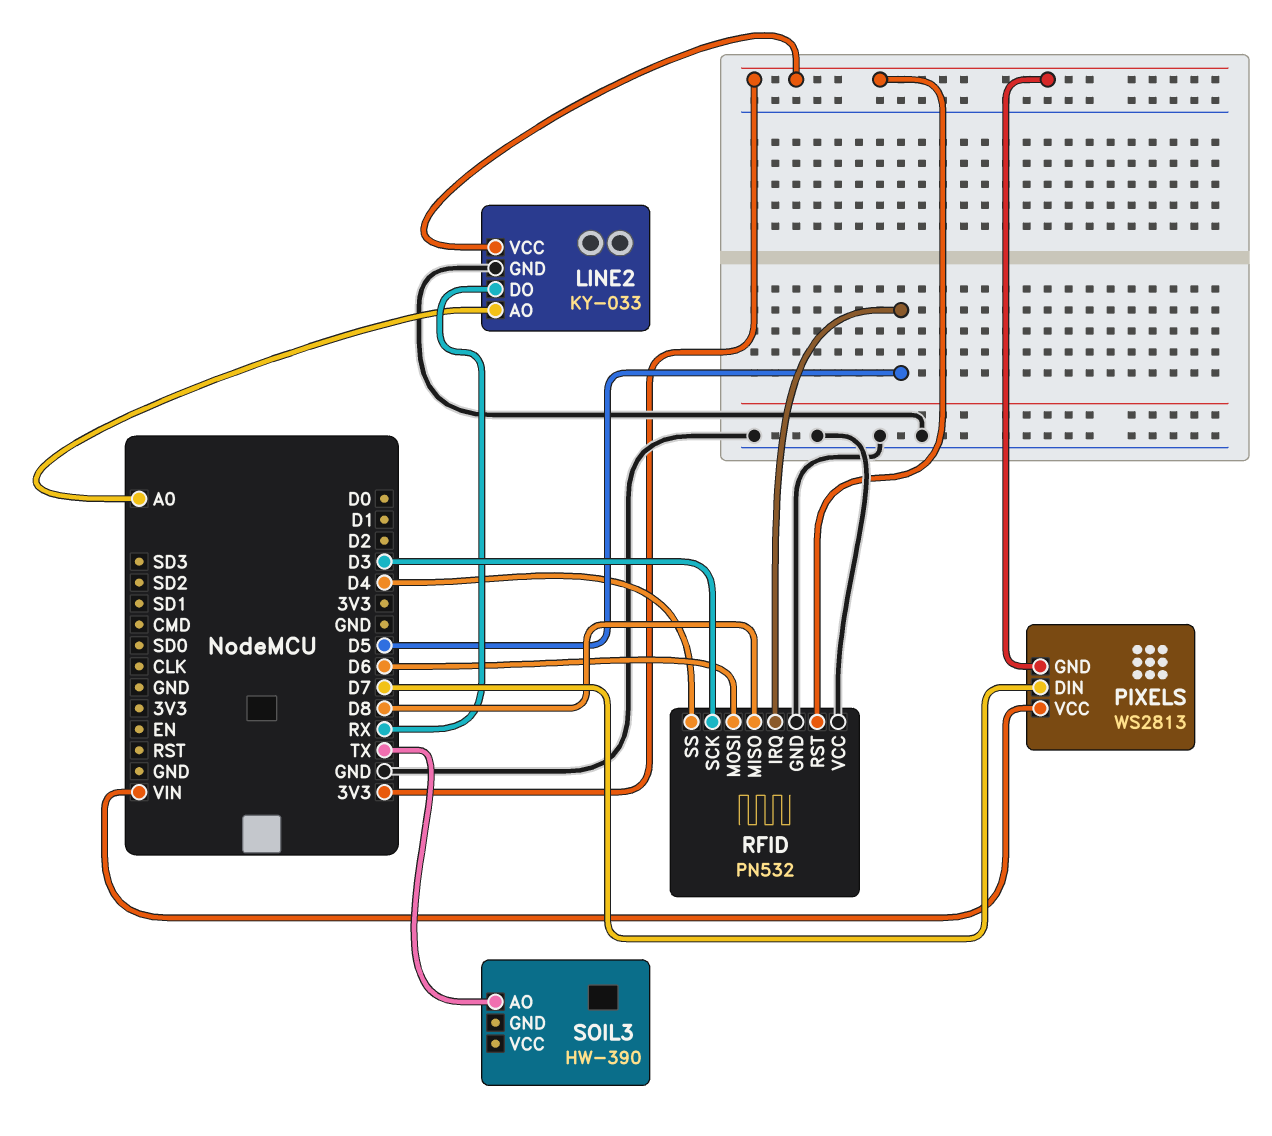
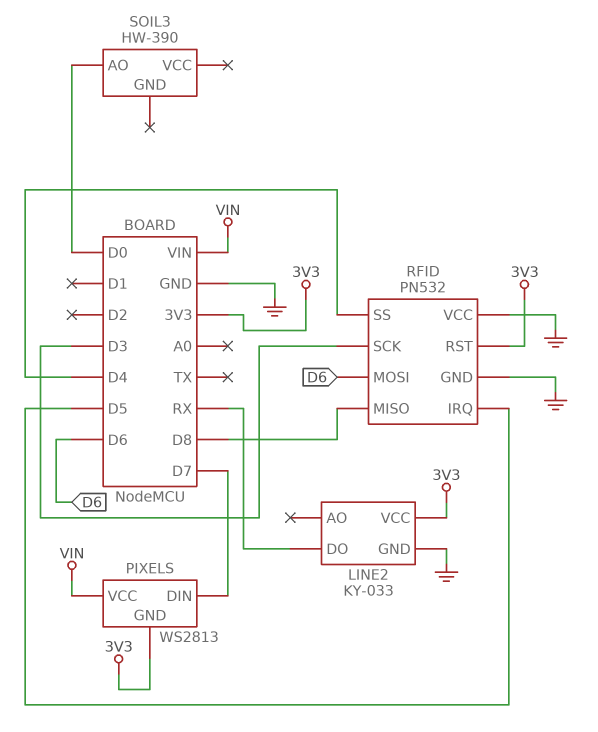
LINE2 pin AO: A0 -> none
SOIL3 pin AO: TX -> D0

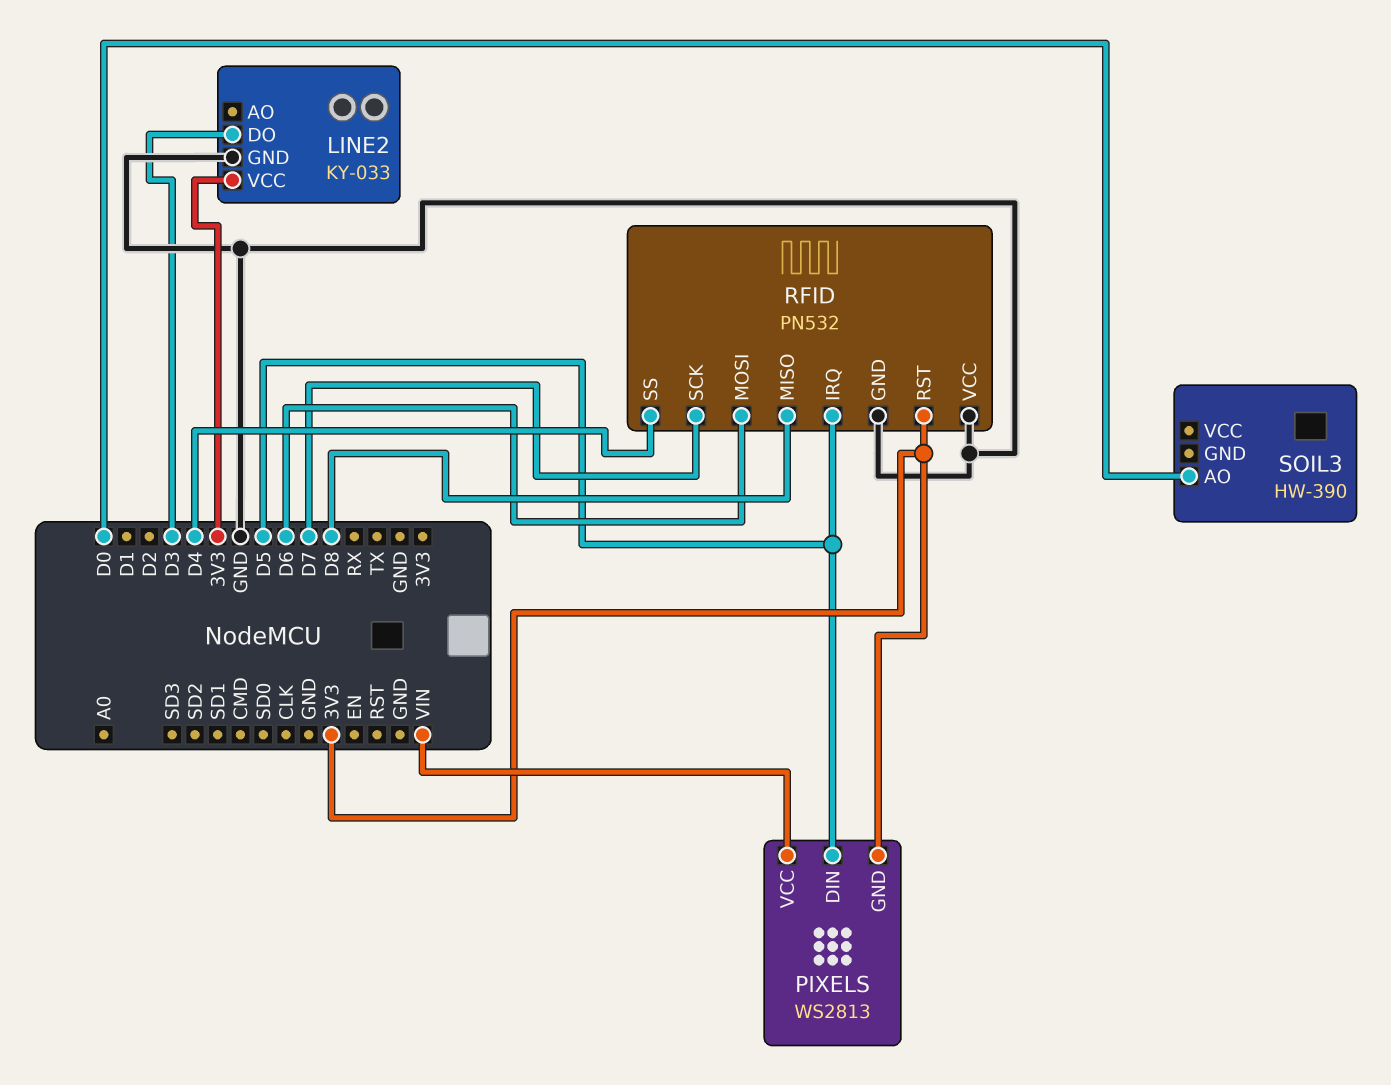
LINE2 pin DO: RX -> D3
PIXELS pin DIN: D7 -> D5
RFID pin SCK: D3 -> D7

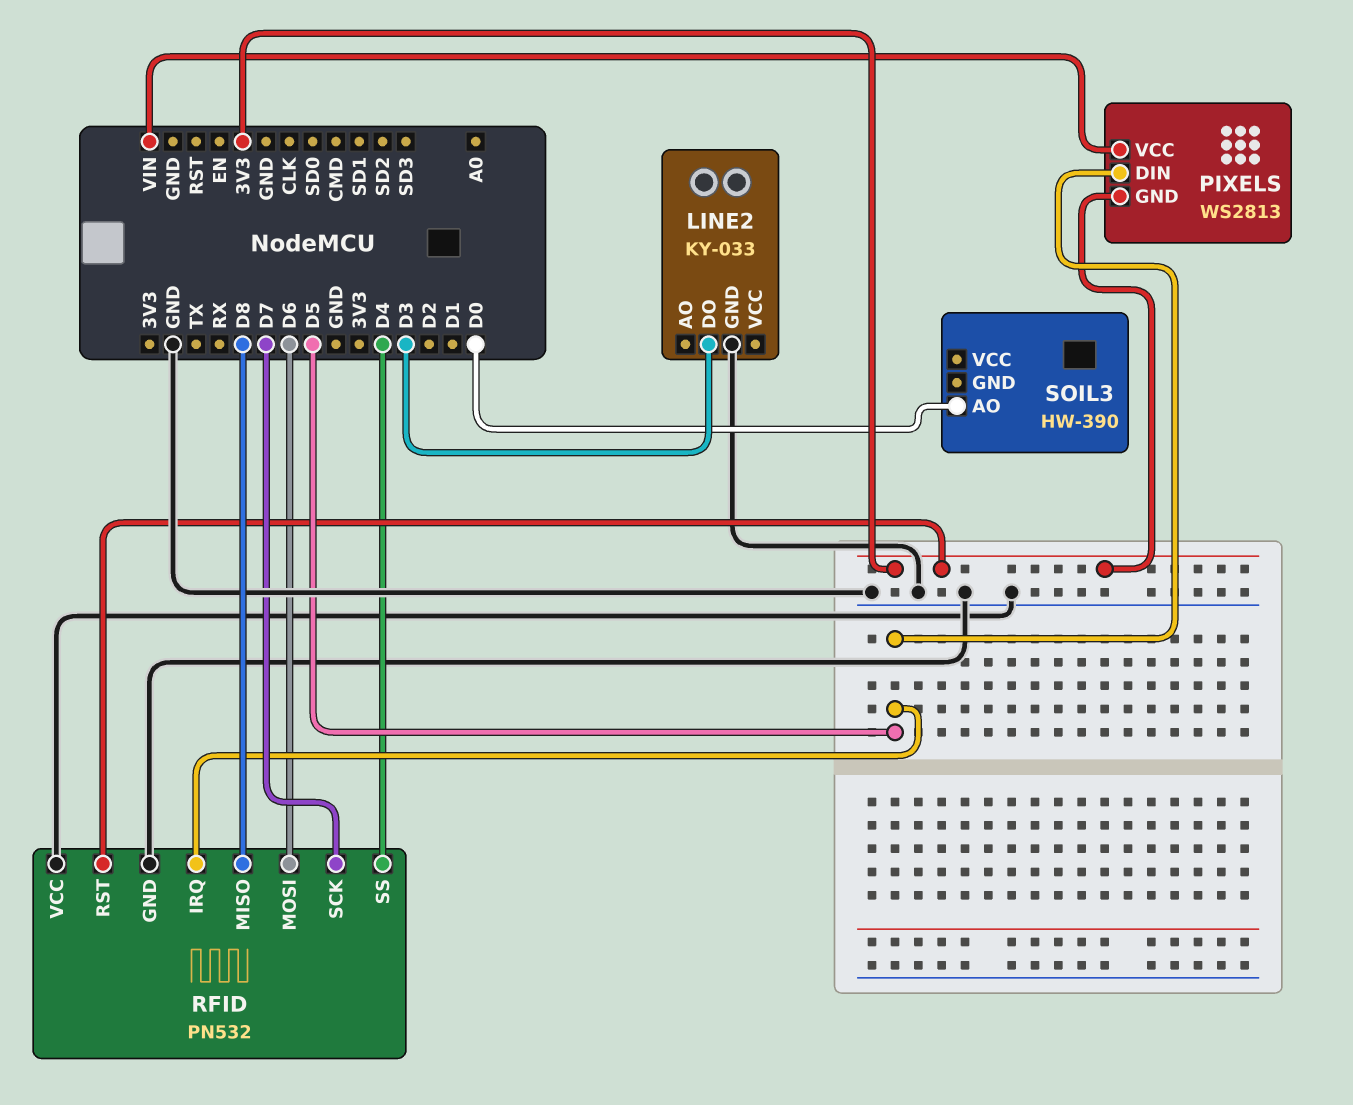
LINE2 pin VCC: 3V3 -> none

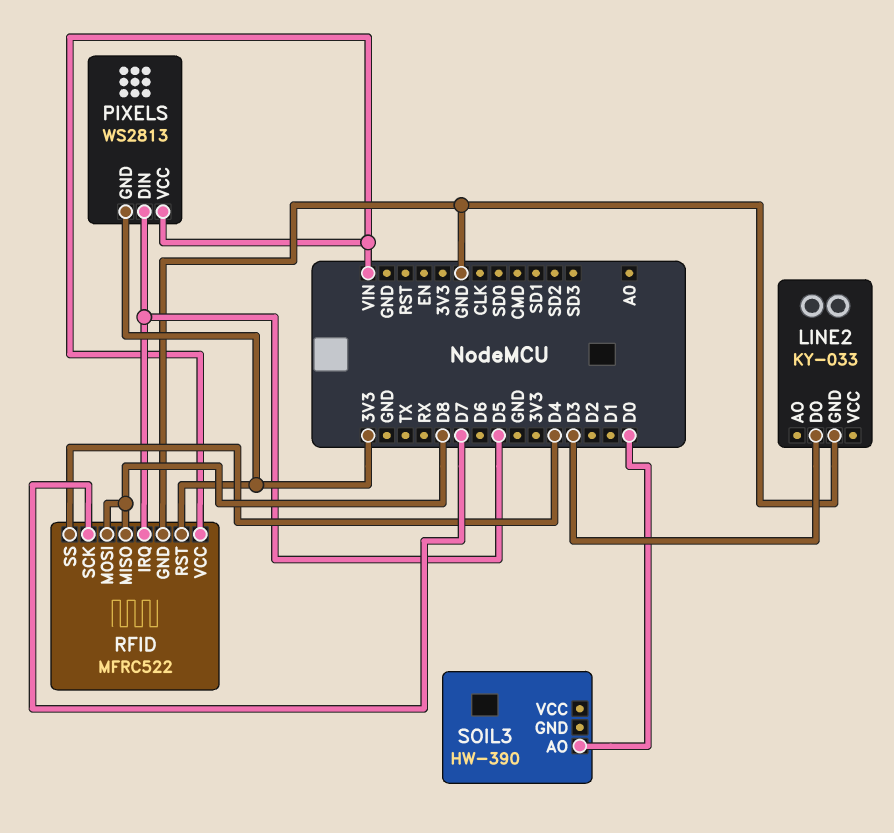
RFID: PN532 -> MFRC522
RFID pin MOSI: D6 -> D8
RFID pin VCC: GND -> VIN

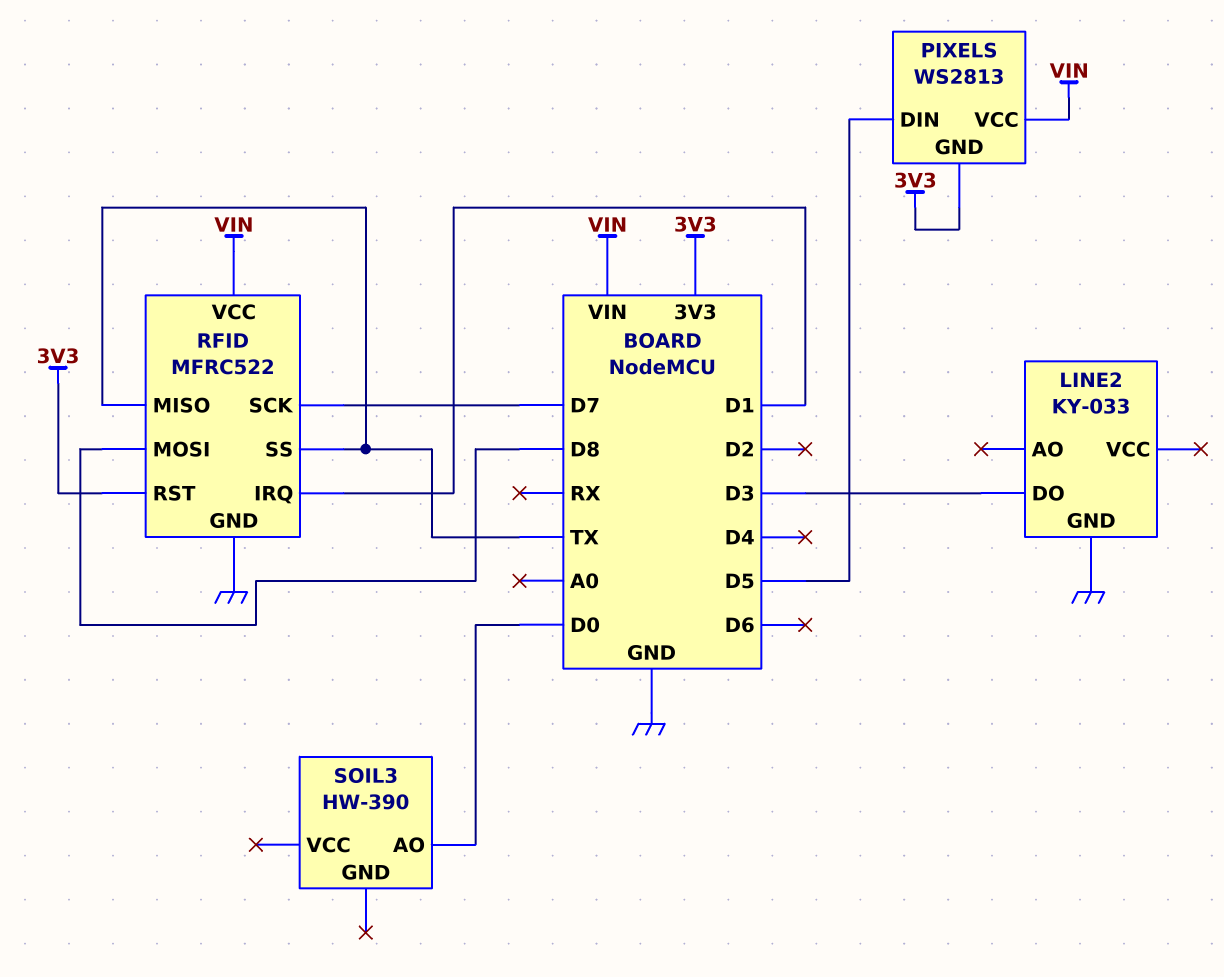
RFID pin IRQ: D5 -> D1
RFID pin MISO: D8 -> TX
RFID pin SS: D4 -> TX

